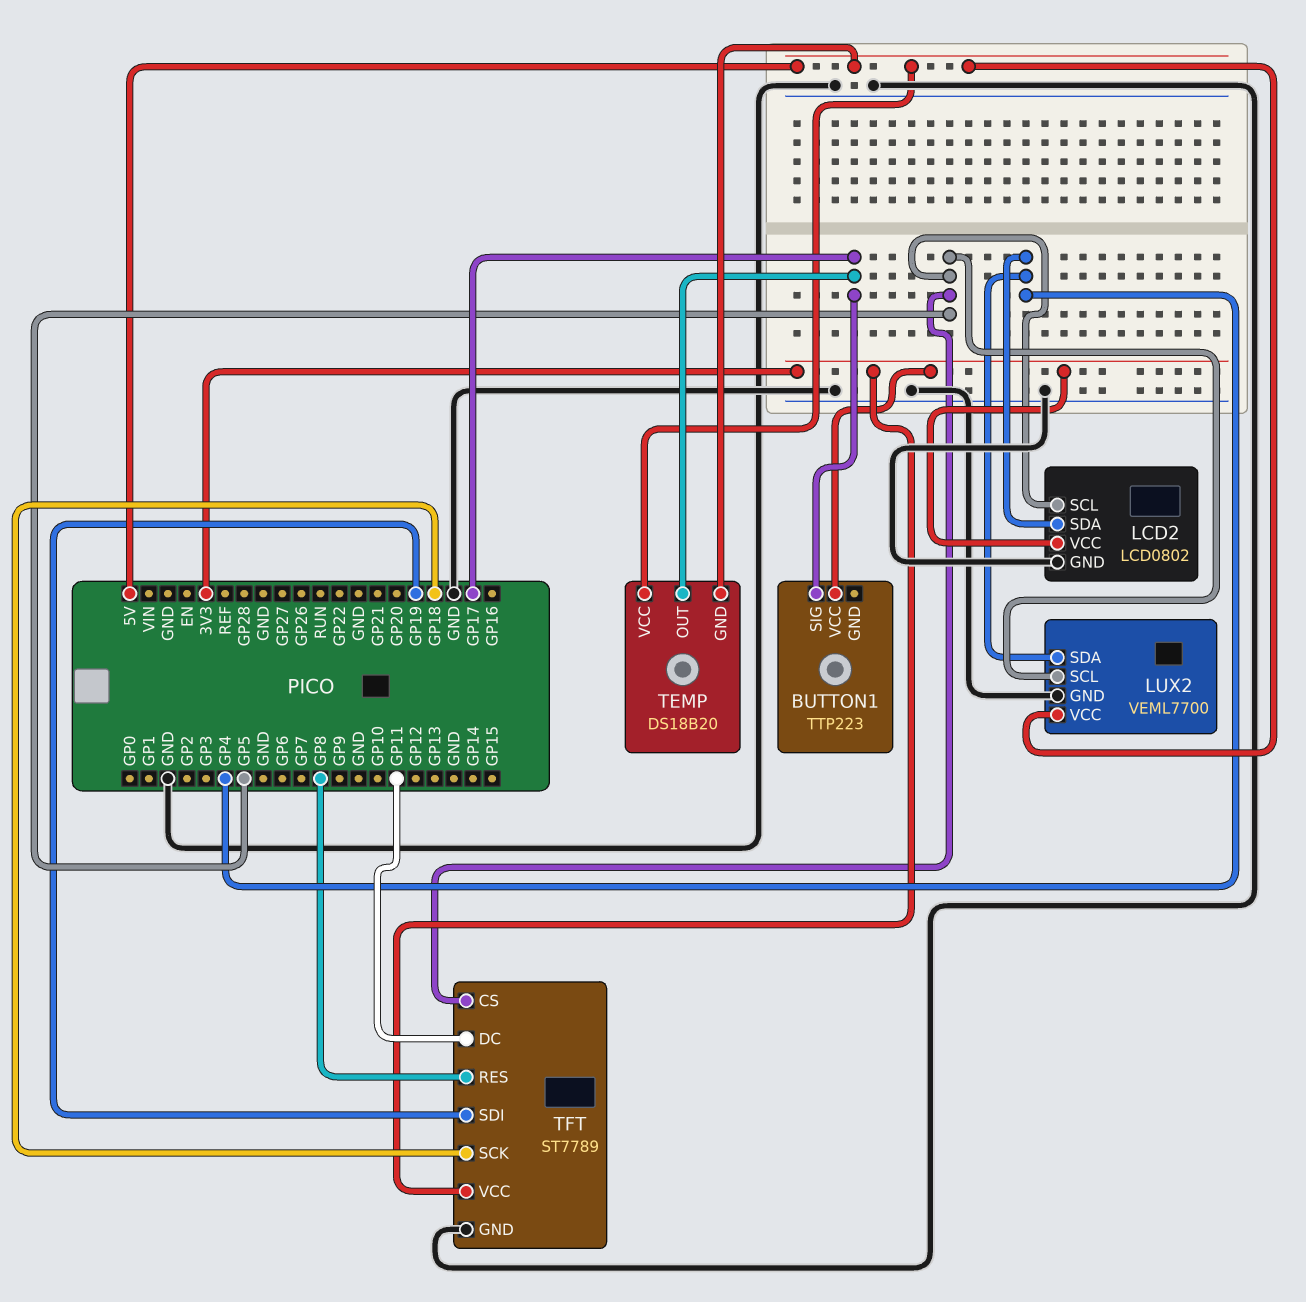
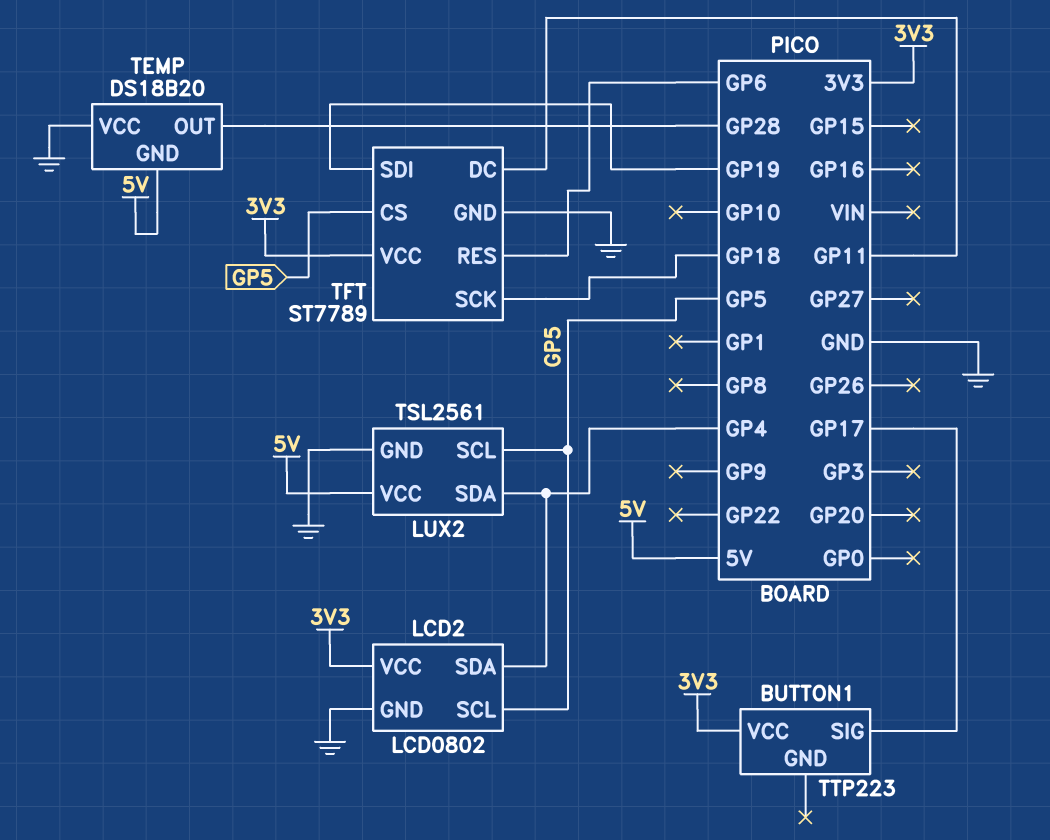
LUX2: VEML7700 -> TSL2561
TEMP pin OUT: GP17 -> GP28
TEMP pin VCC: 5V -> GND
TFT pin RES: GP8 -> GP6

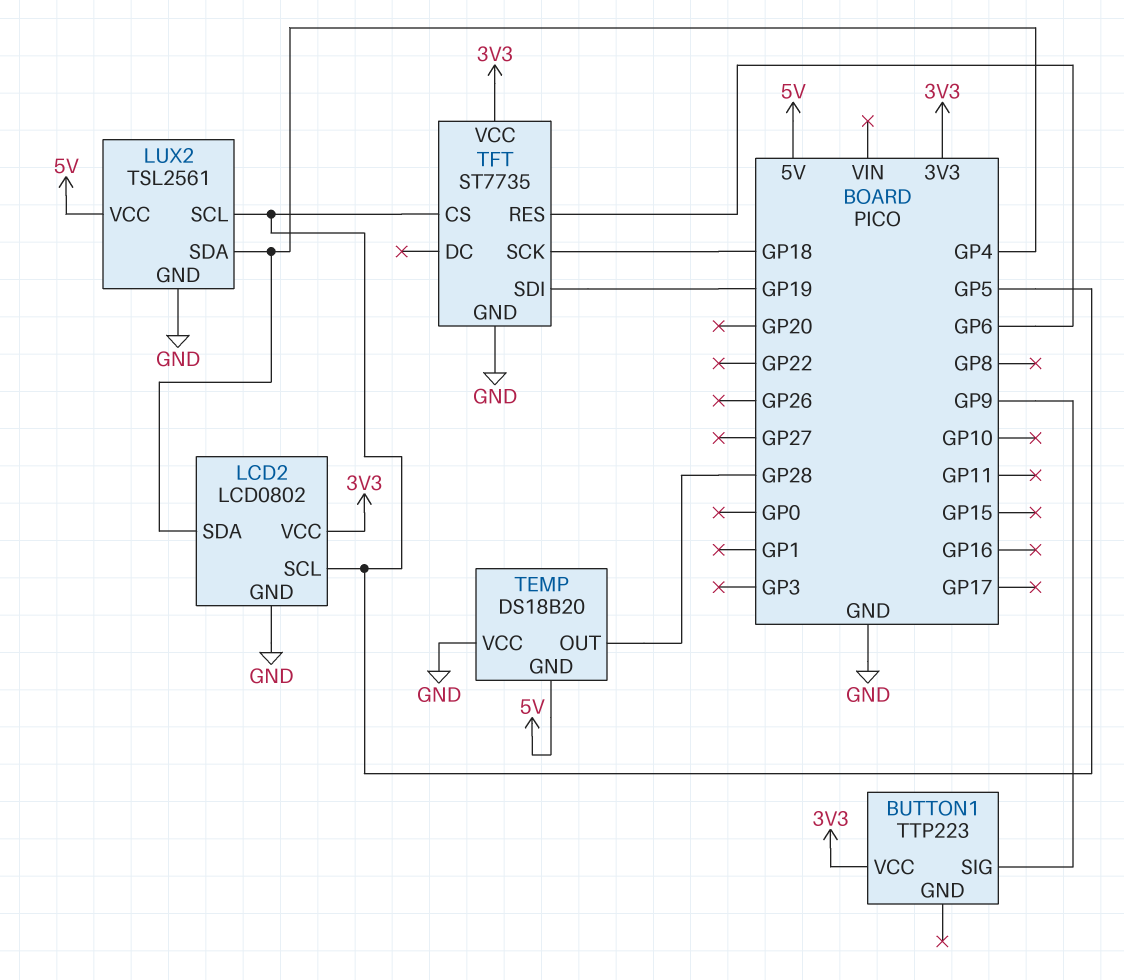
BUTTON1 pin SIG: GP17 -> GP9
TFT: ST7789 -> ST7735
TFT pin DC: GP11 -> none

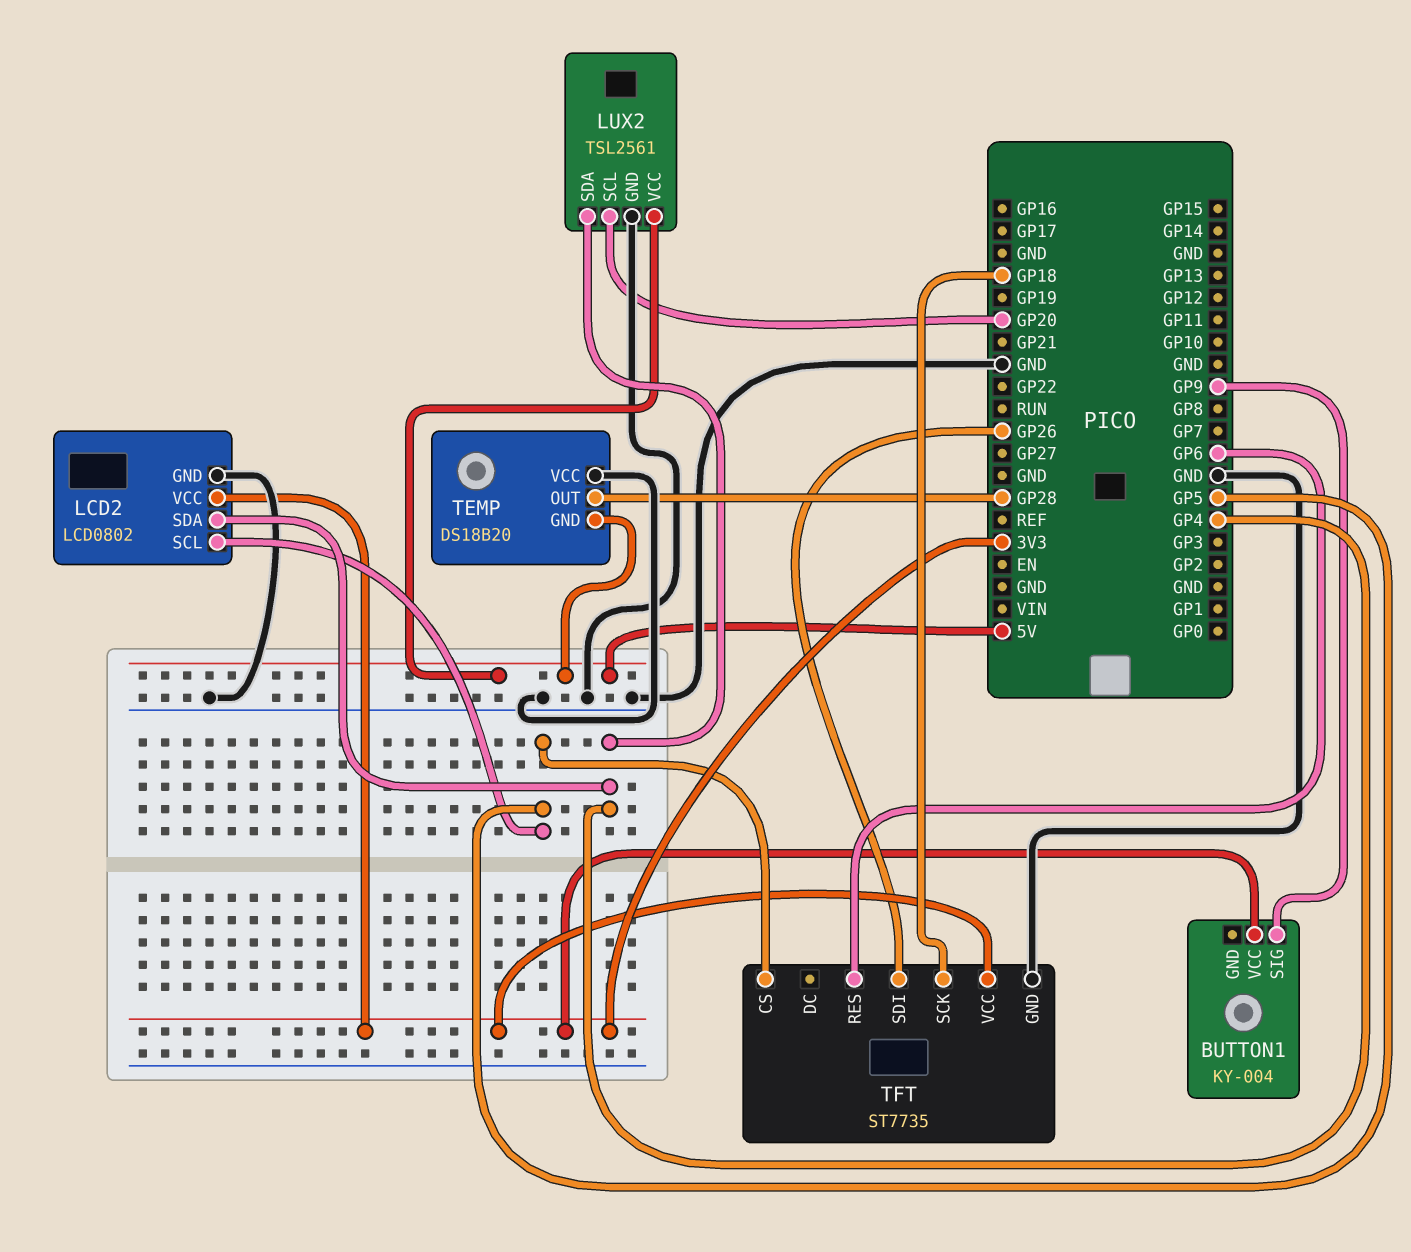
BUTTON1: TTP223 -> KY-004
LUX2 pin SCL: GP5 -> GP20
TFT pin SDI: GP19 -> GP26

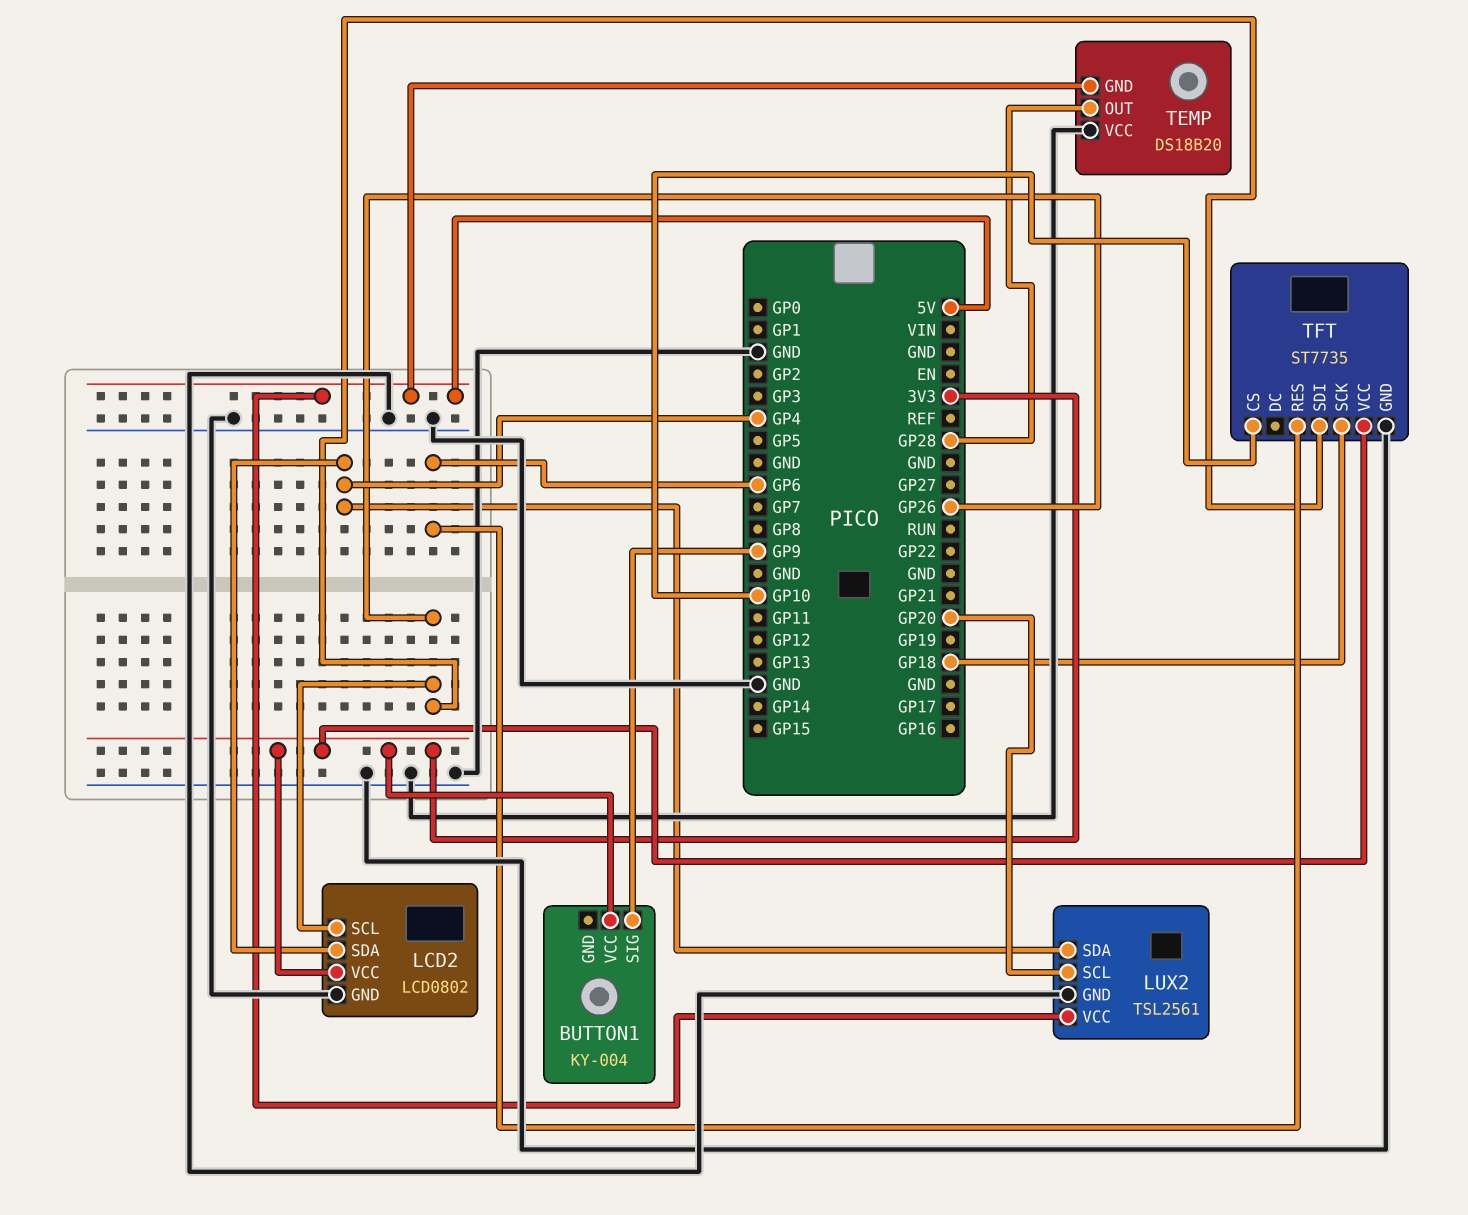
LCD2 pin SCL: GP5 -> GP26
TFT pin CS: GP5 -> GP10

